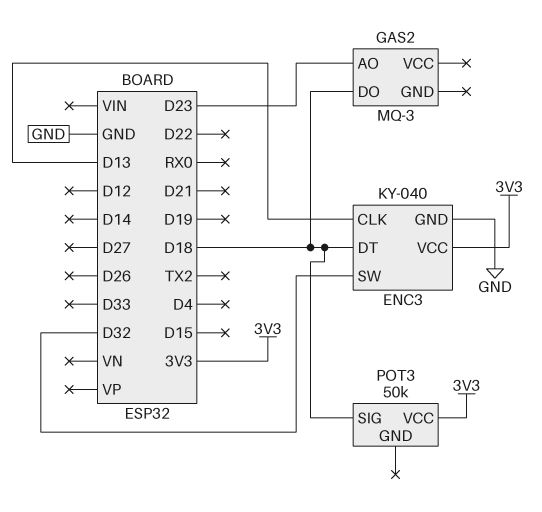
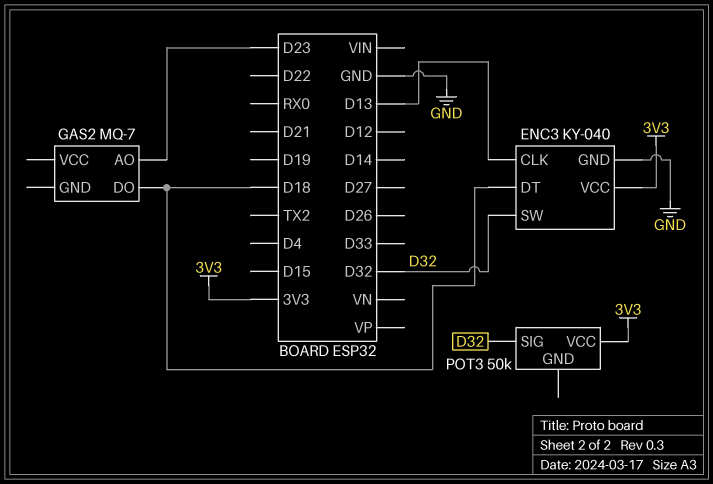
GAS2: MQ-3 -> MQ-7
POT3 pin SIG: D18 -> D32

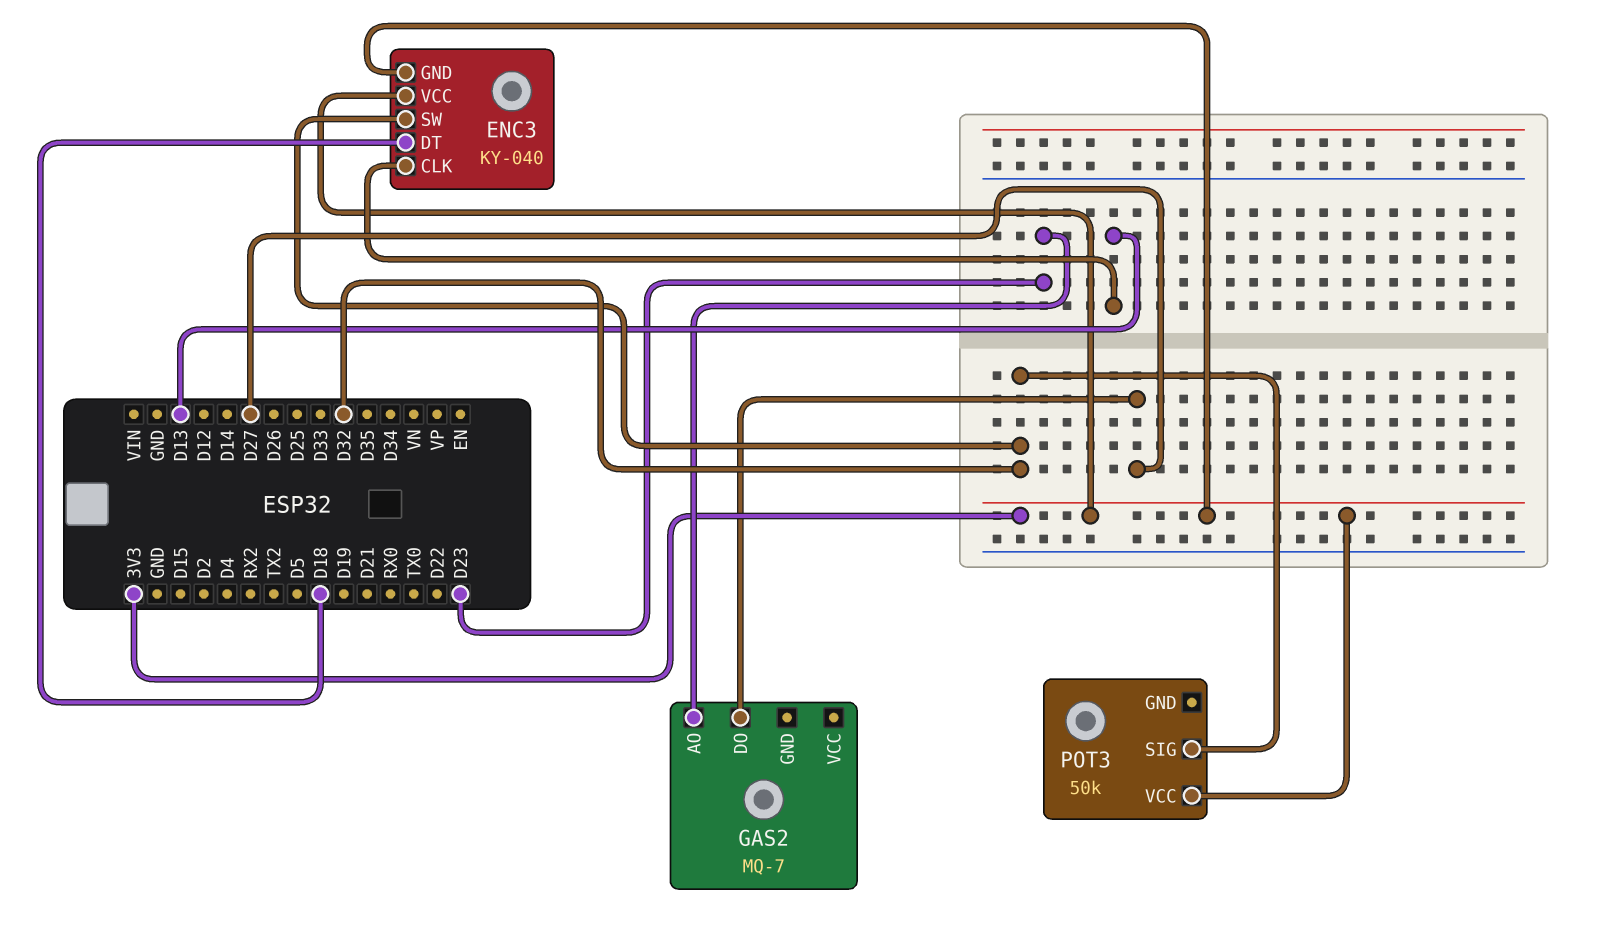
ENC3 pin GND: GND -> 3V3
GAS2 pin DO: D18 -> D27

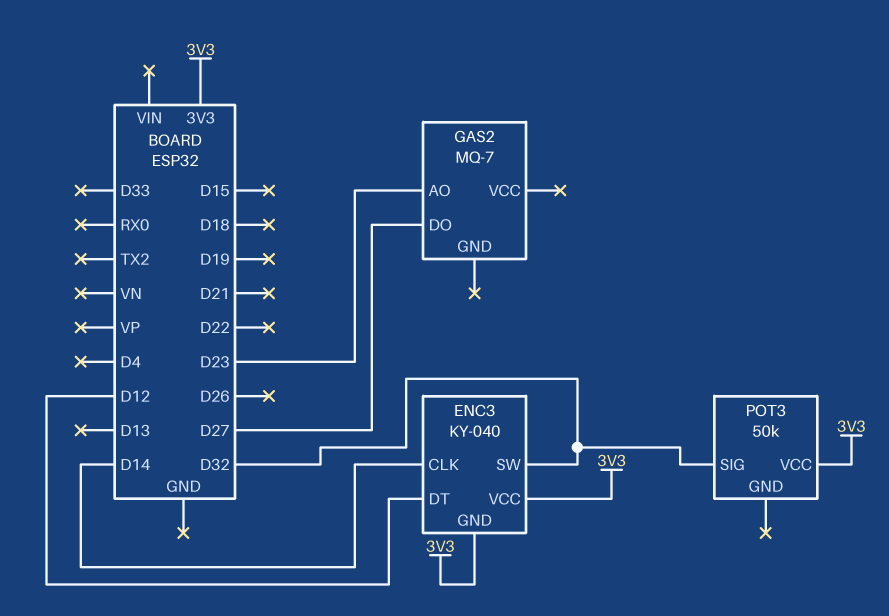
ENC3 pin CLK: D13 -> D14
ENC3 pin DT: D18 -> D12

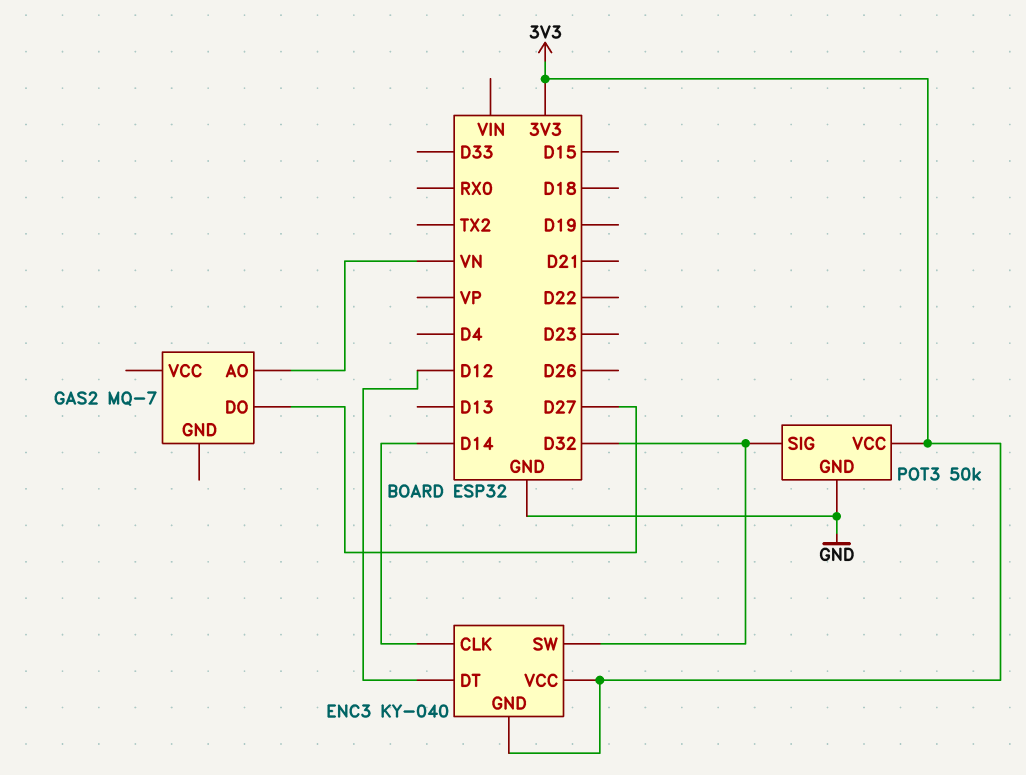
GAS2 pin AO: D23 -> VN
POT3 pin GND: none -> GND

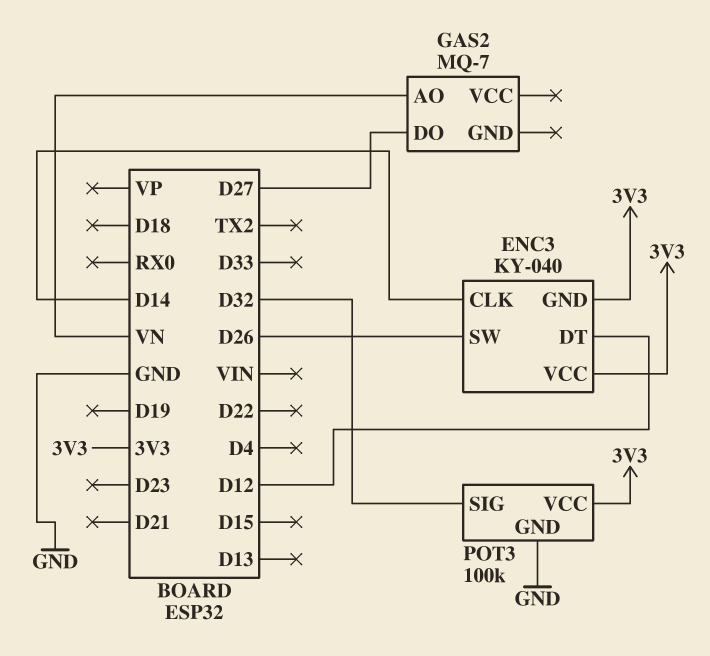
ENC3 pin SW: D32 -> D26
POT3: 50k -> 100k

